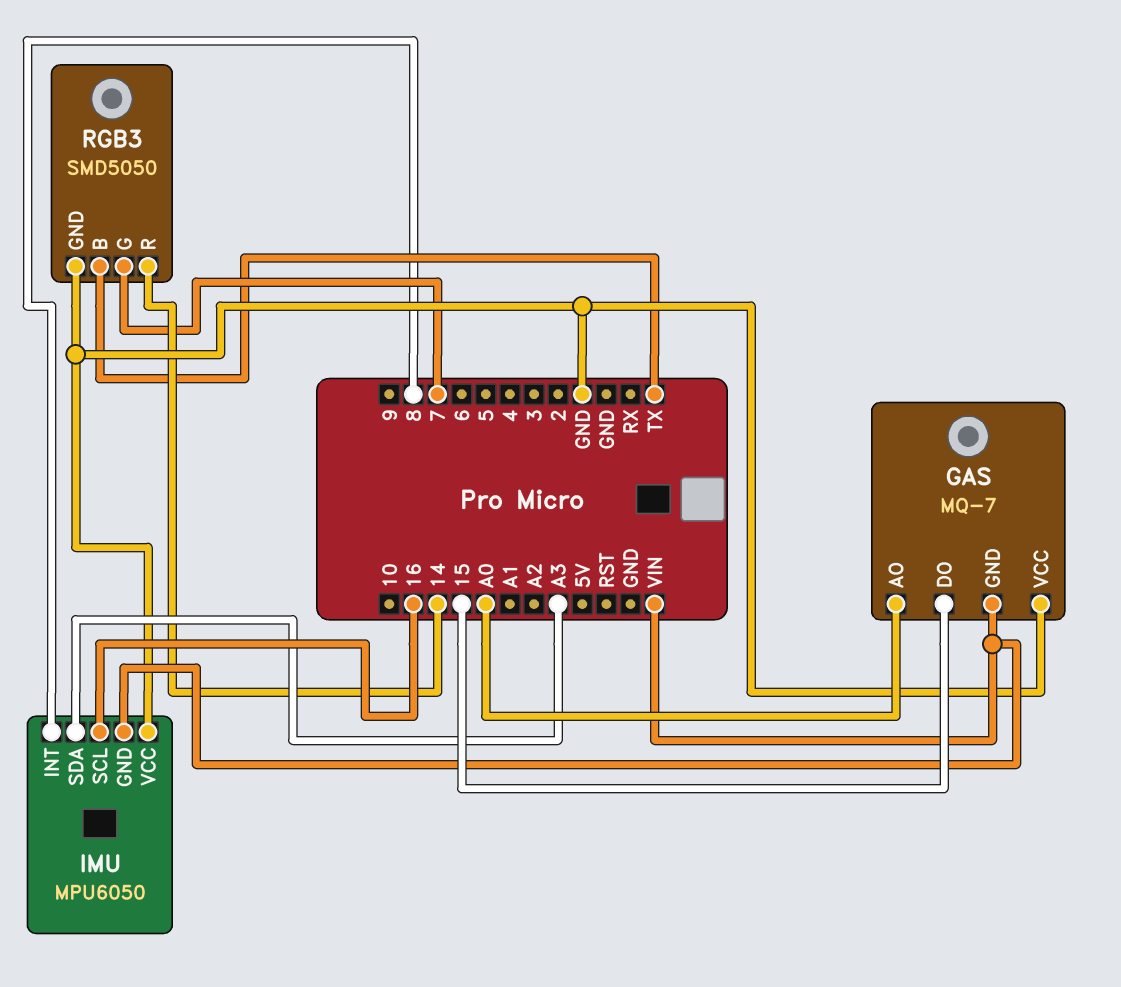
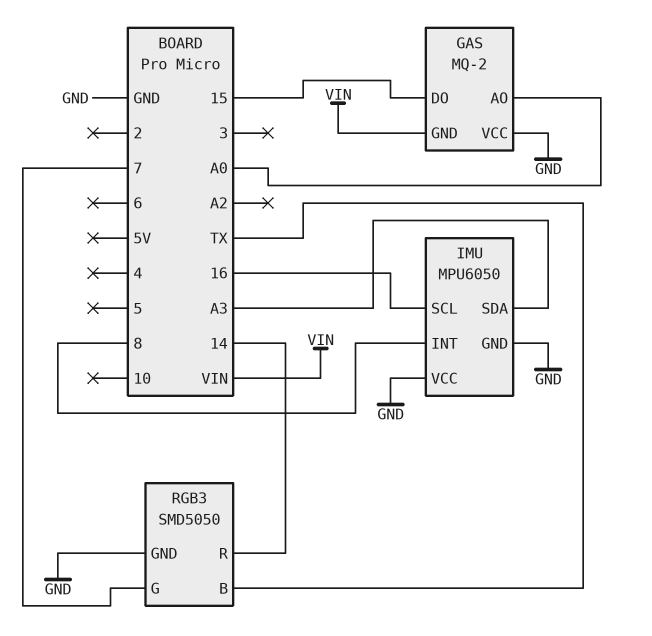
GAS: MQ-7 -> MQ-2
IMU pin GND: VIN -> GND

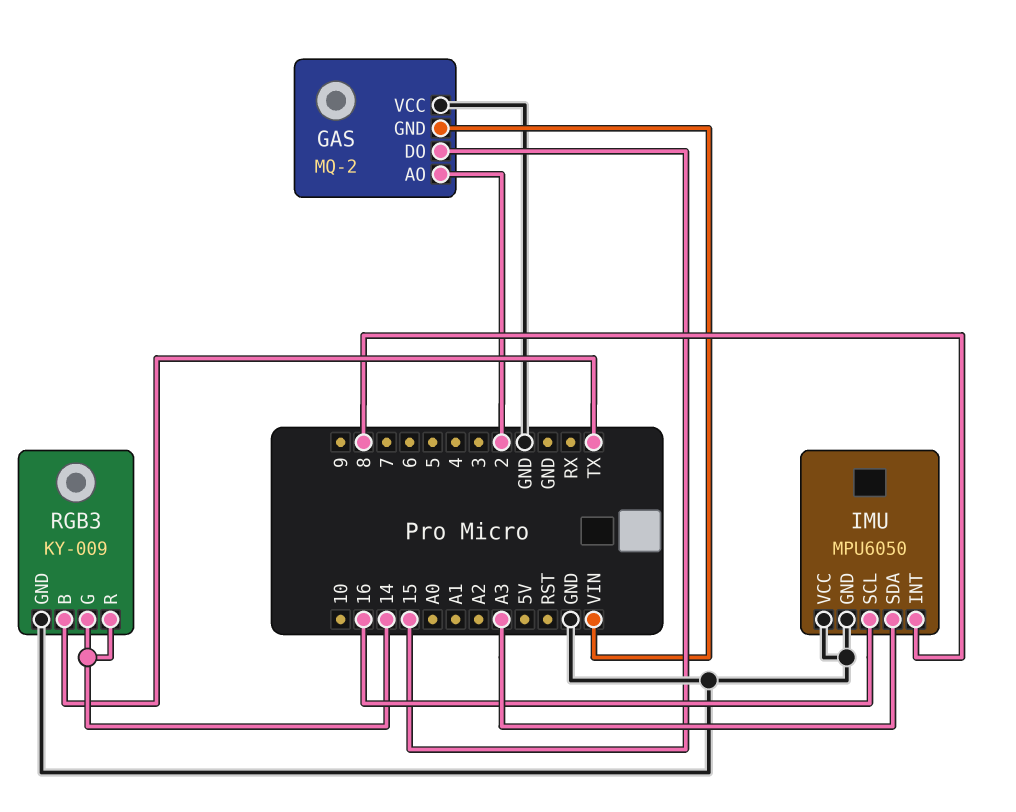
GAS pin AO: A0 -> 2
RGB3: SMD5050 -> KY-009
RGB3 pin G: 7 -> 14

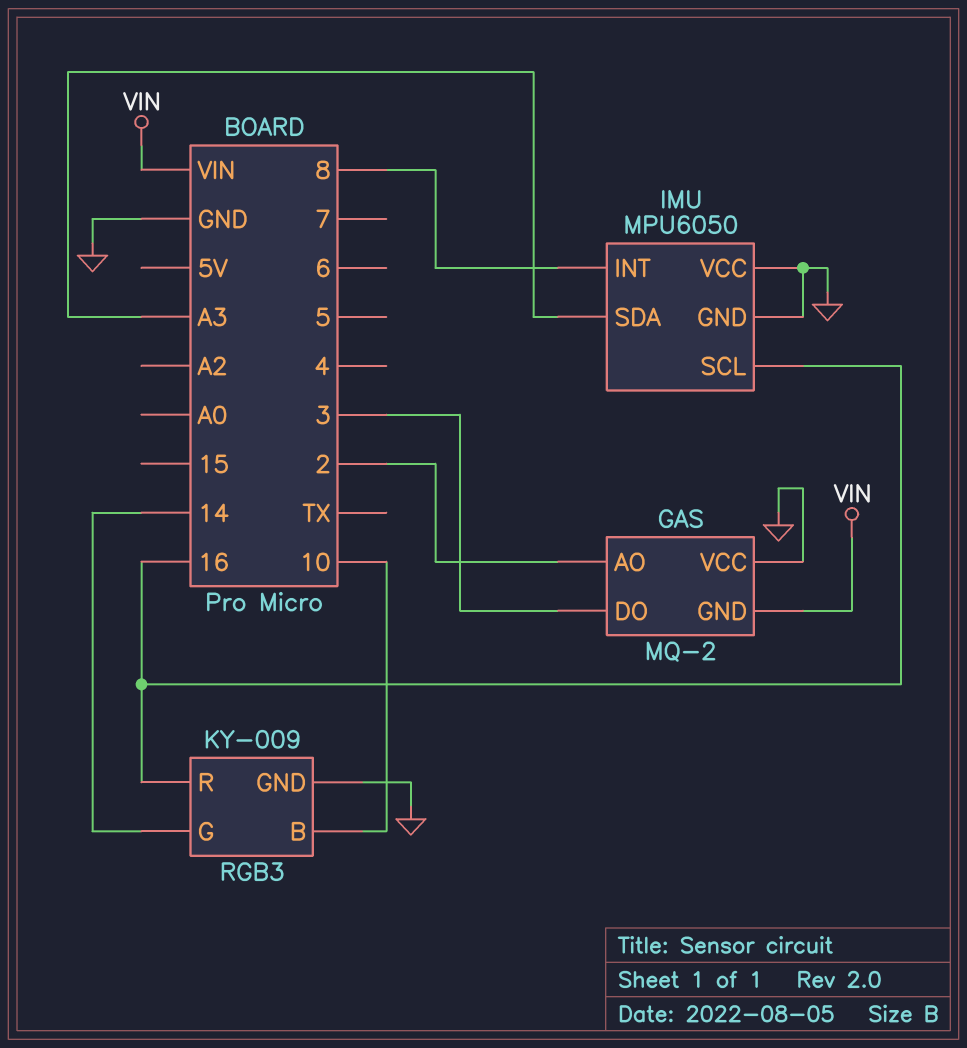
GAS pin DO: 15 -> 3
RGB3 pin B: TX -> 10
RGB3 pin R: 14 -> 16

